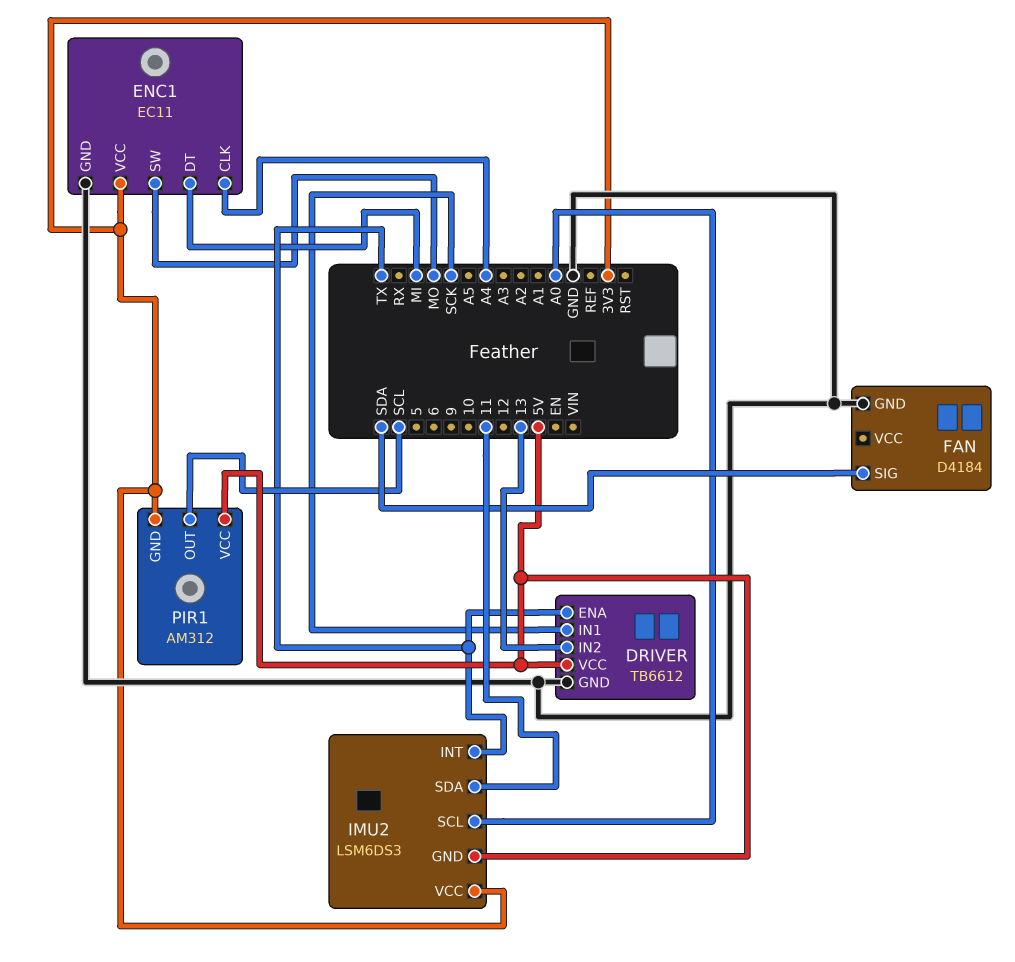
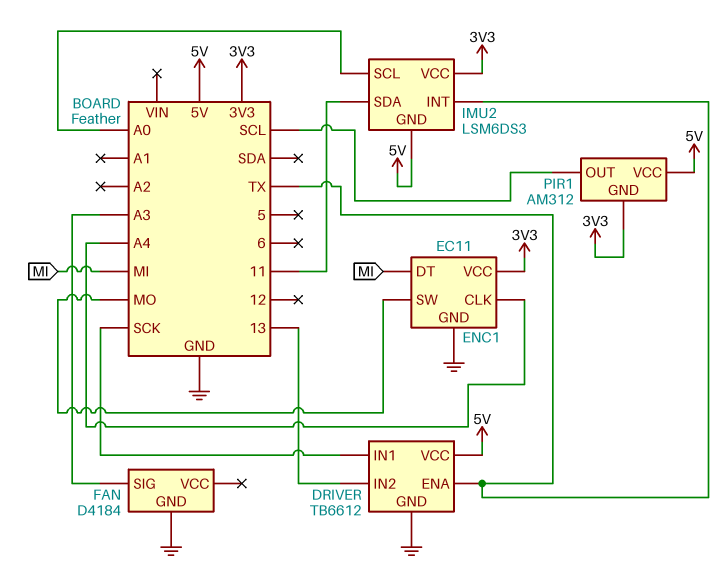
FAN pin SIG: SDA -> A3

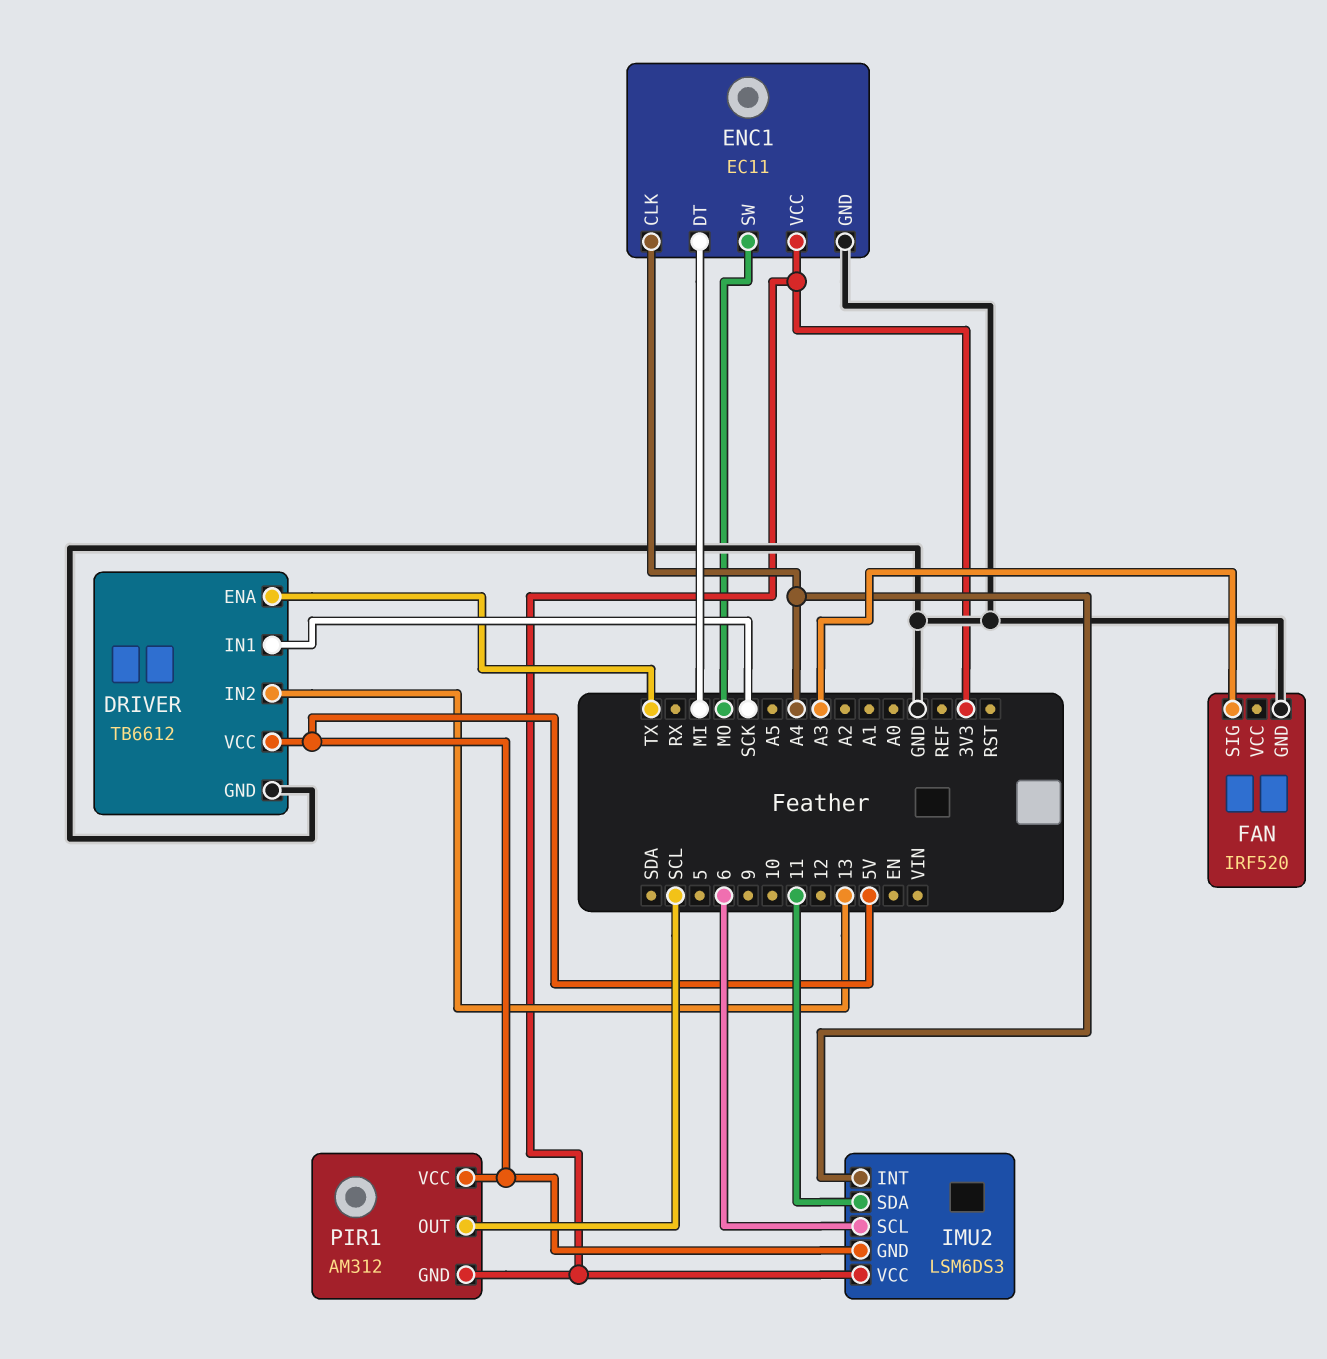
FAN: D4184 -> IRF520
IMU2 pin INT: TX -> A4
IMU2 pin SCL: A0 -> 6

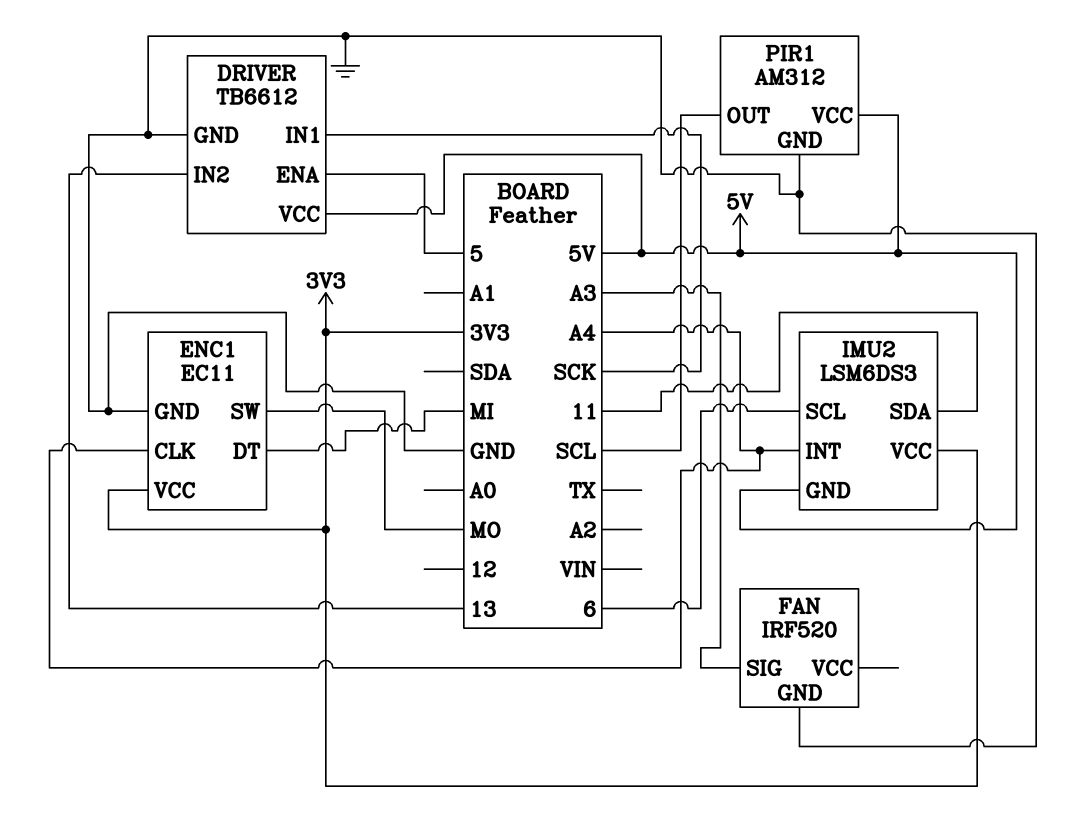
DRIVER pin ENA: TX -> 5
PIR1 pin GND: 3V3 -> GND

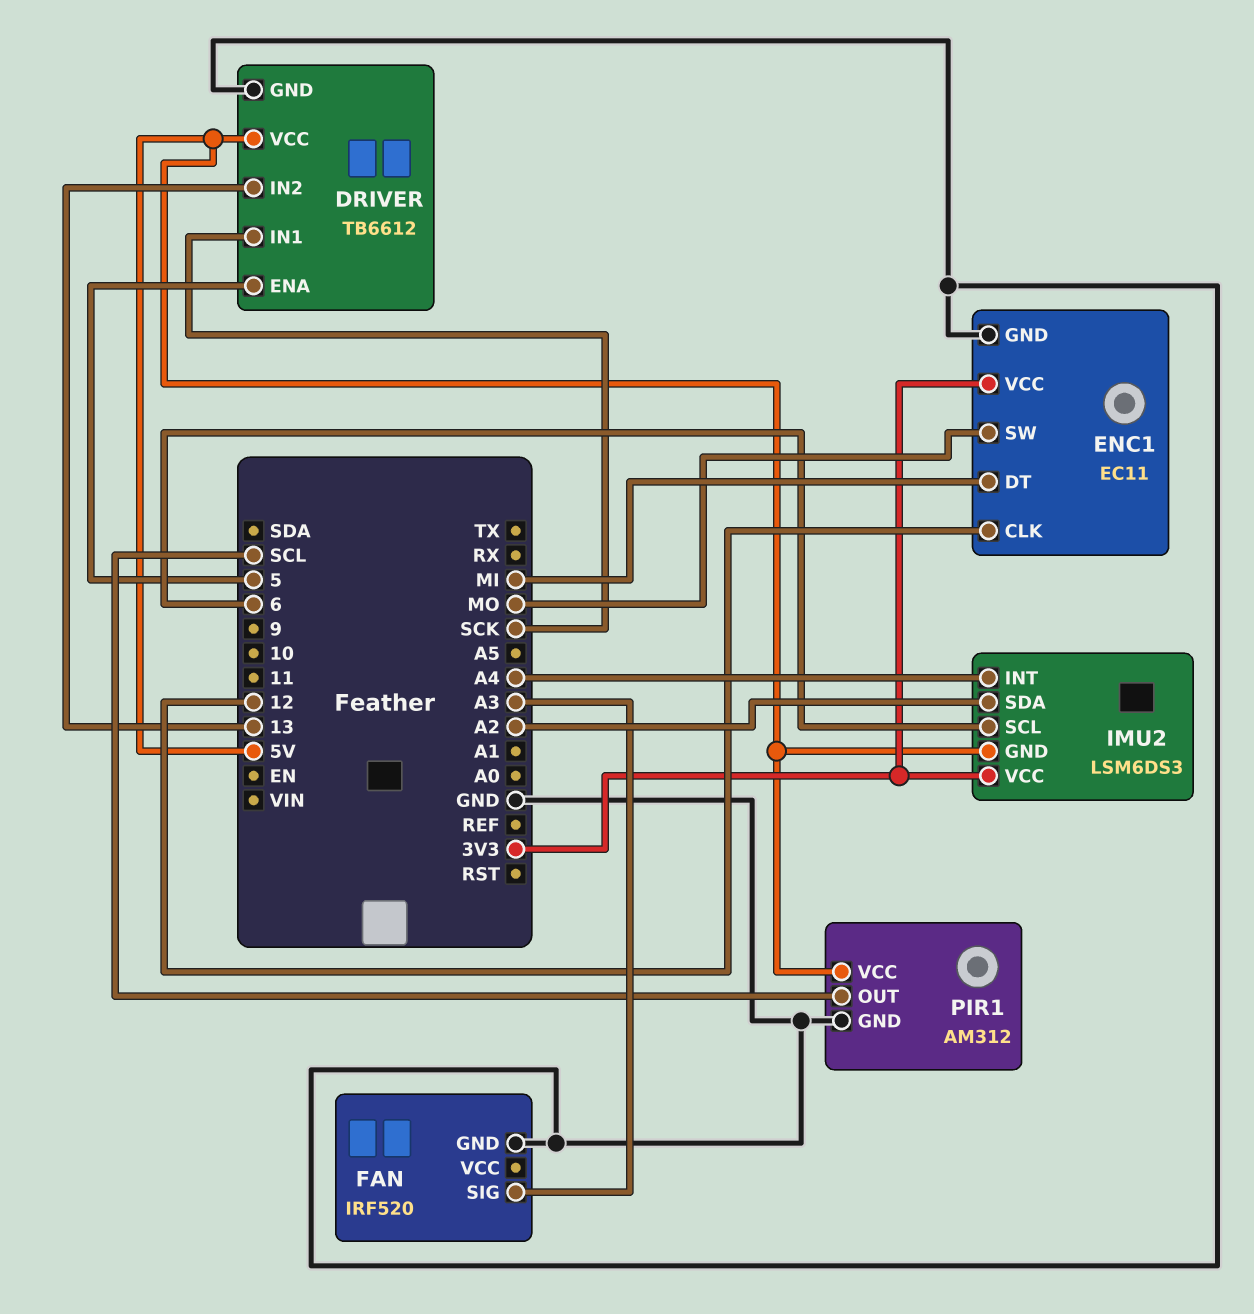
ENC1 pin CLK: A4 -> 12
IMU2 pin SDA: 11 -> A2

